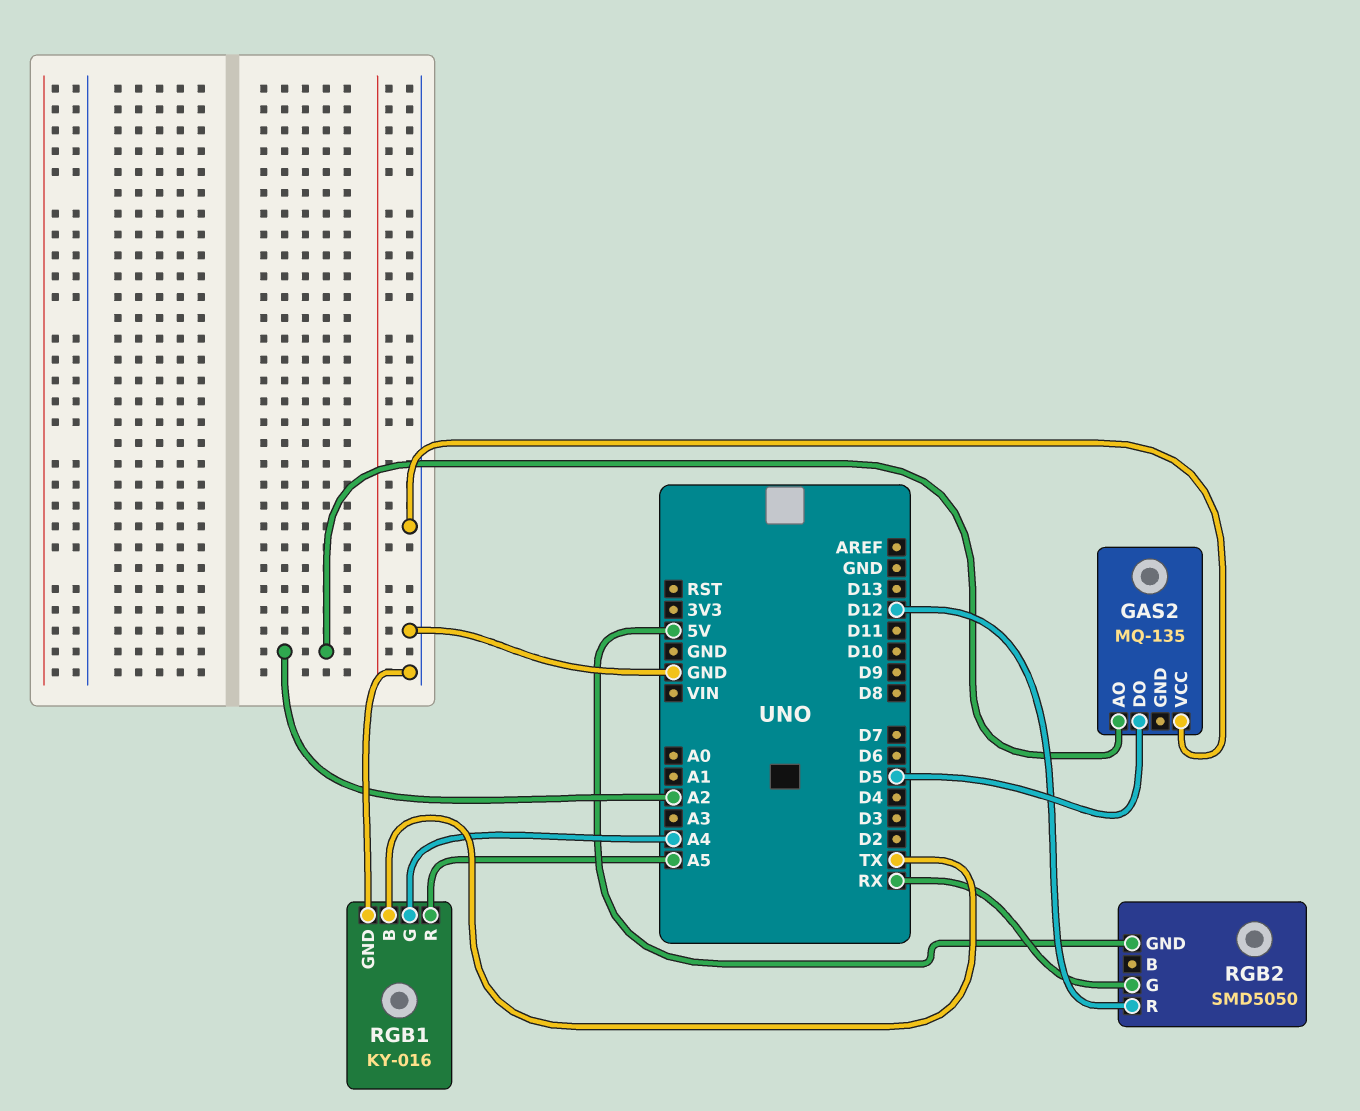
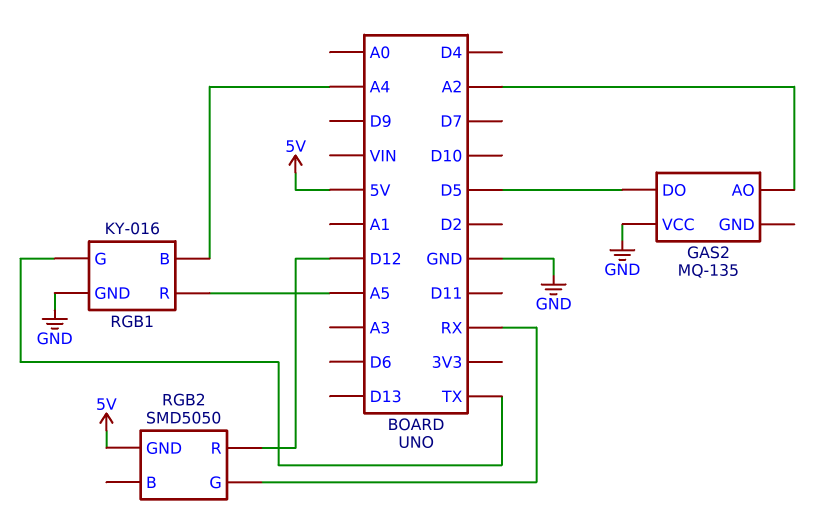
RGB1 pin B: TX -> A4
RGB1 pin G: A4 -> TX

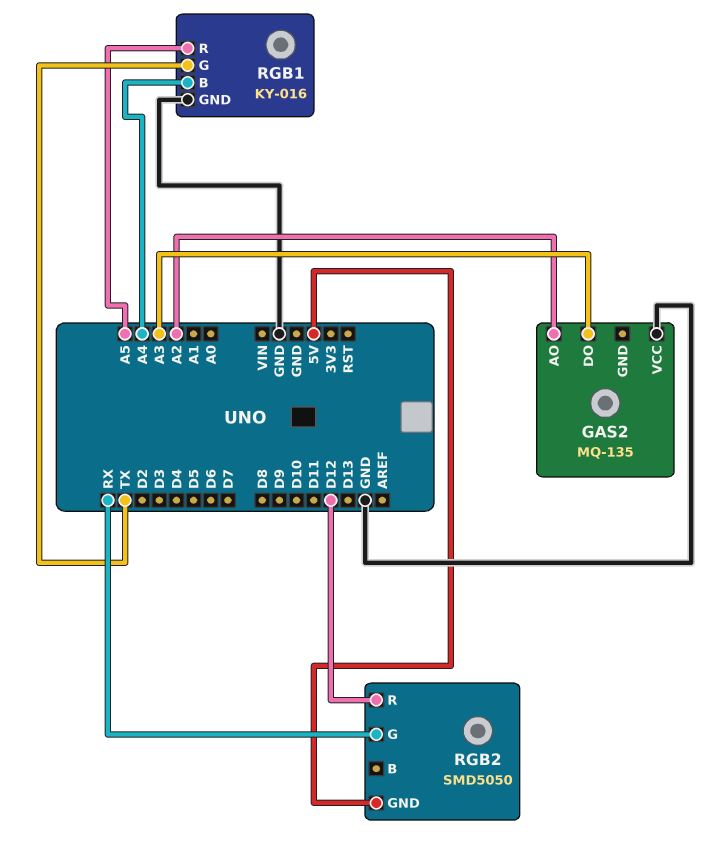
GAS2 pin DO: D5 -> A3

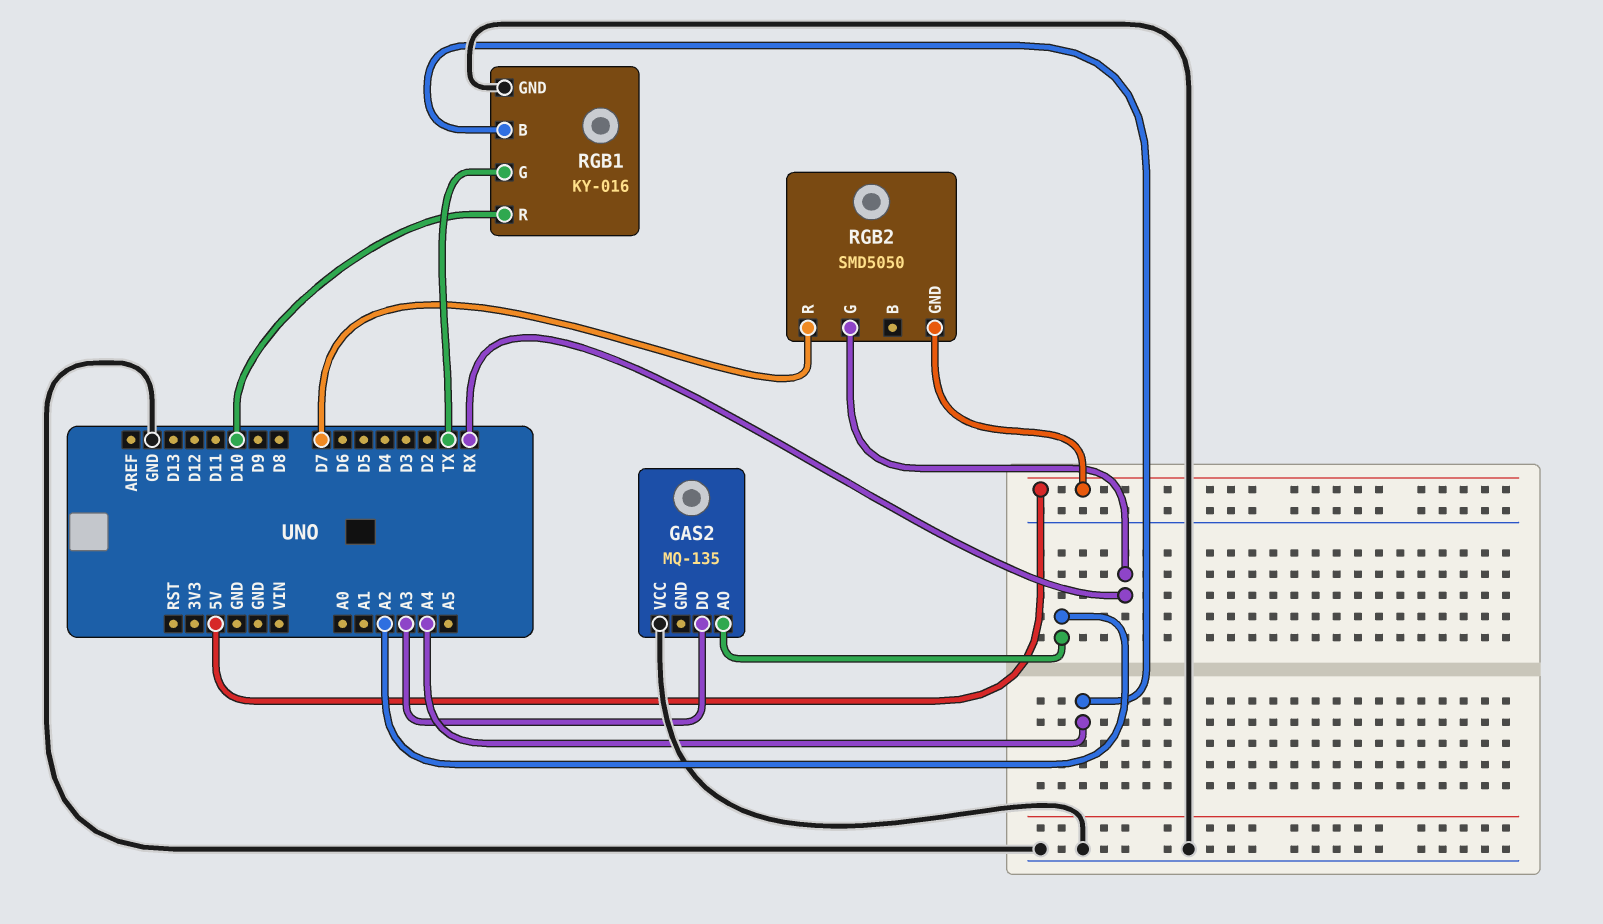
RGB1 pin R: A5 -> D10
RGB2 pin R: D12 -> D7

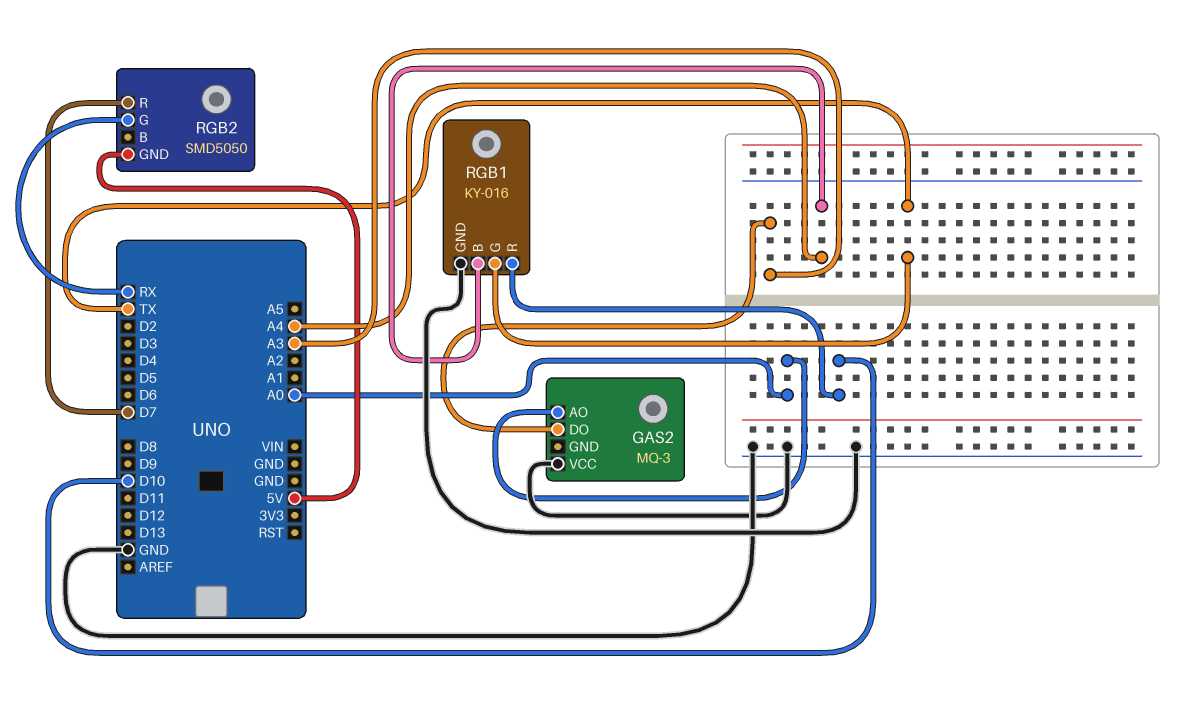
GAS2: MQ-135 -> MQ-3
GAS2 pin AO: A2 -> A0

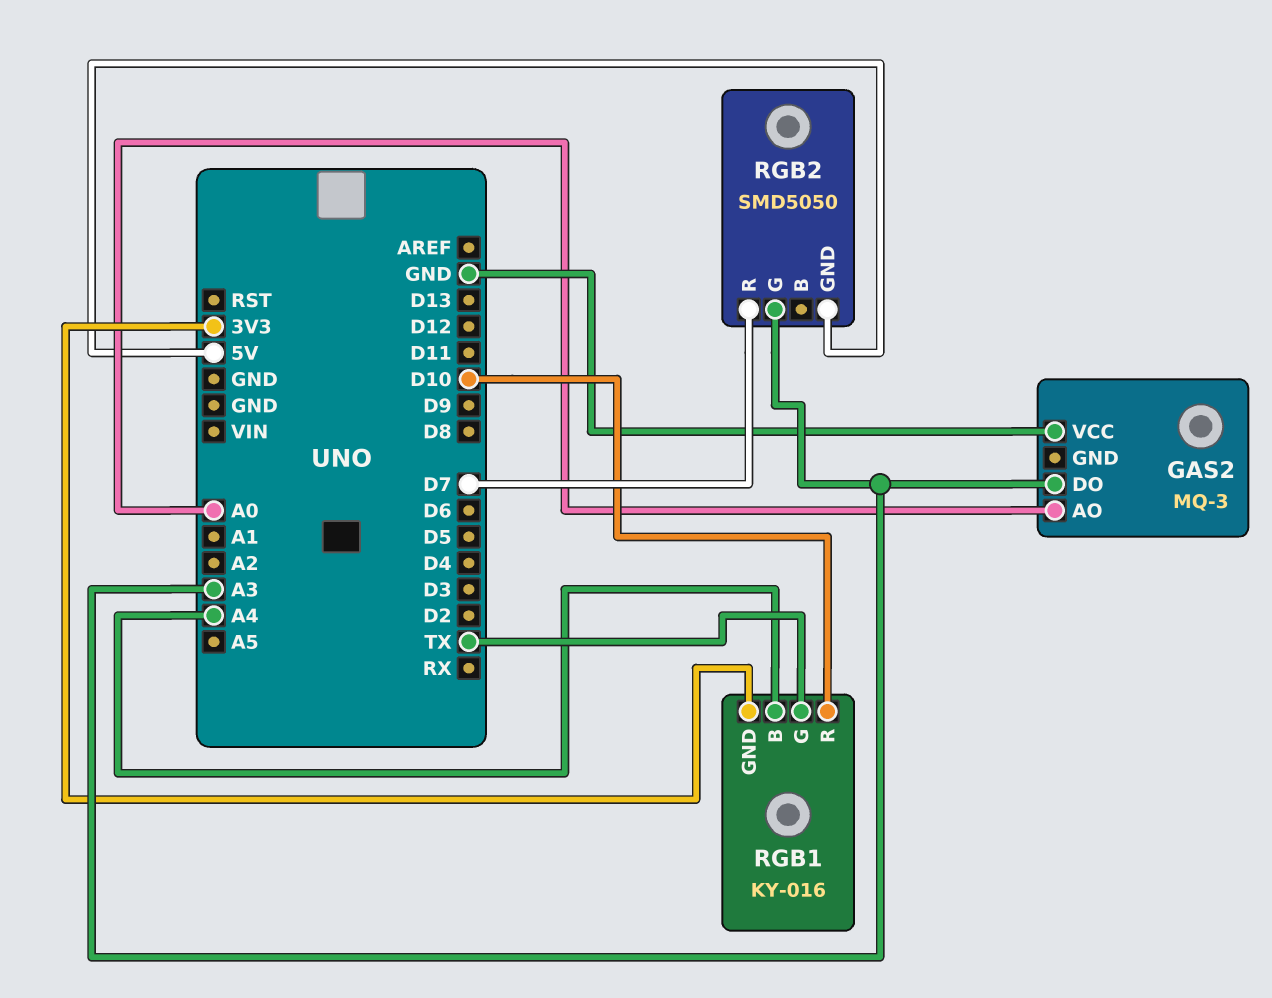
RGB1 pin GND: GND -> 3V3
RGB2 pin G: RX -> A3

